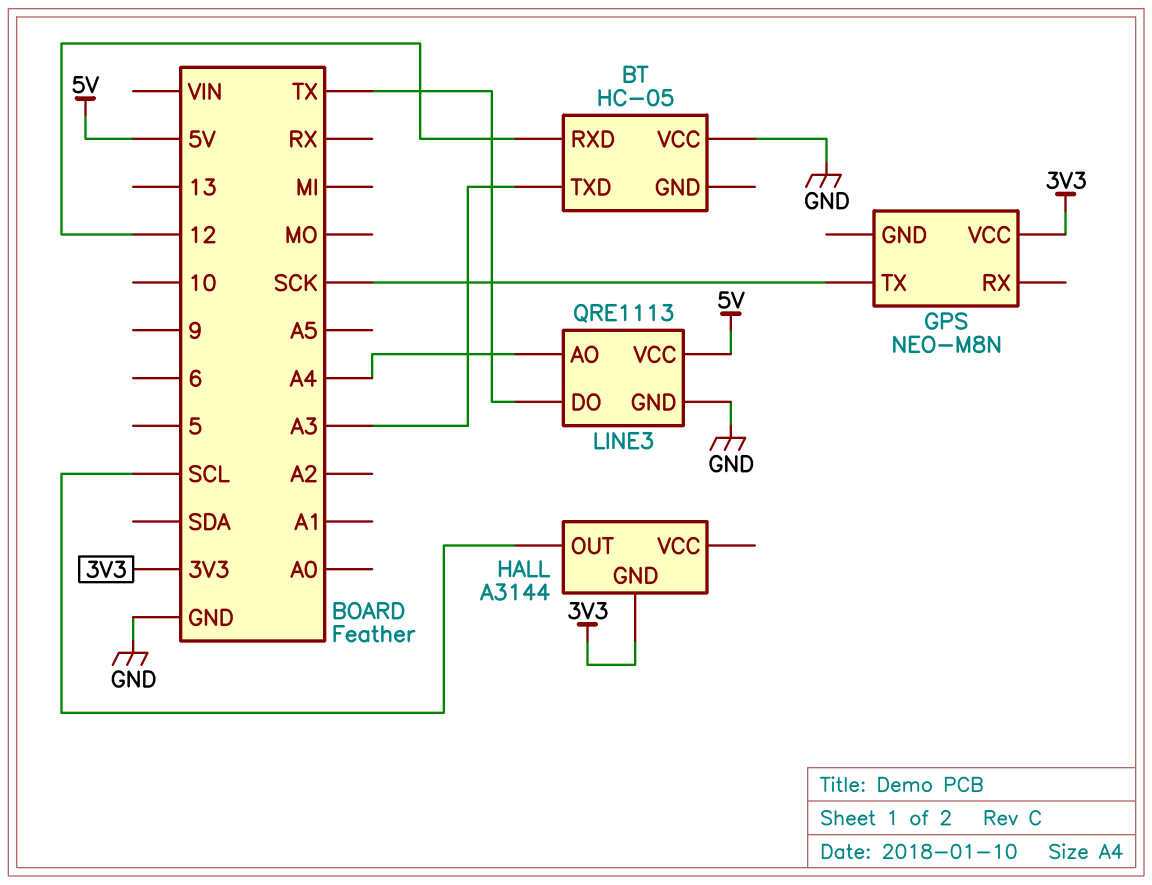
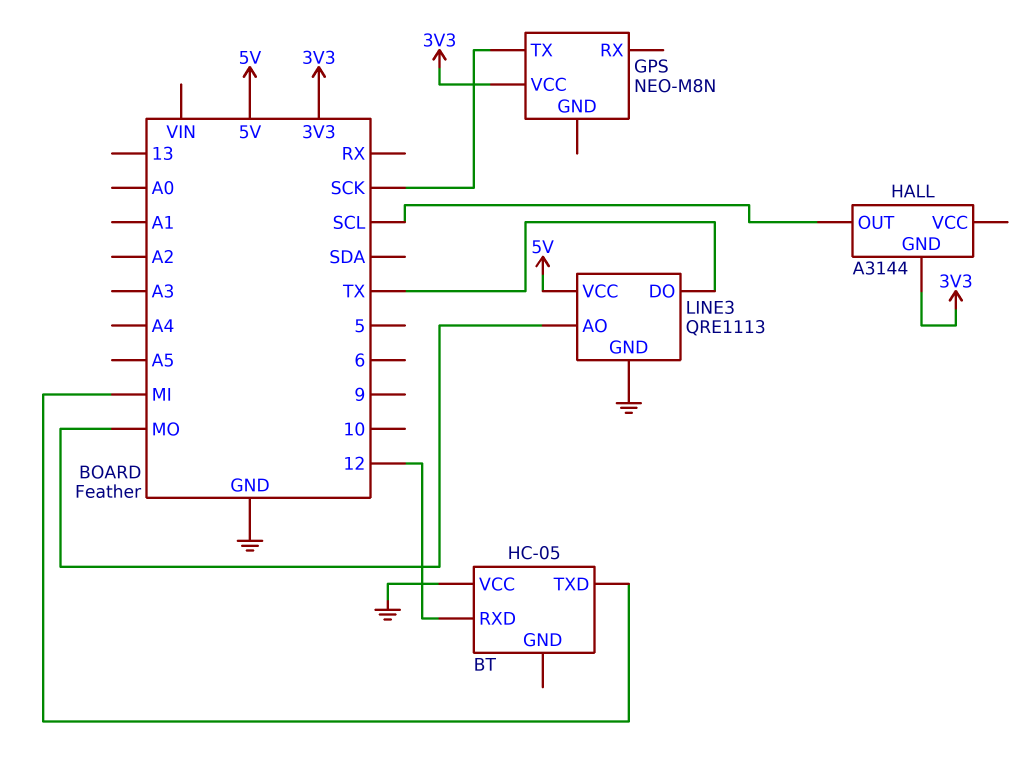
BT pin TXD: A3 -> MI
LINE3 pin AO: A4 -> MO

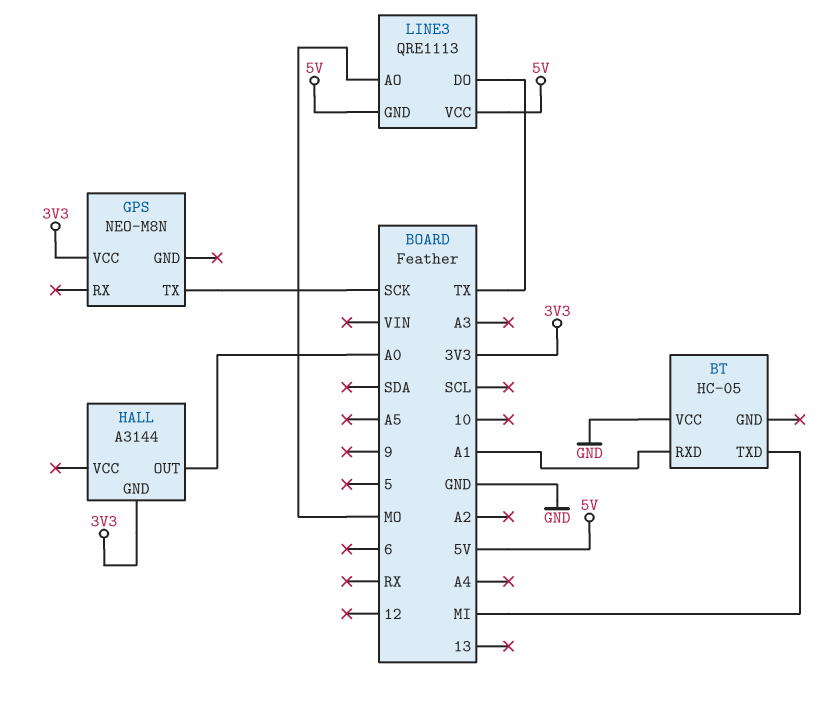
BT pin RXD: 12 -> A1
HALL pin OUT: SCL -> A0
LINE3 pin GND: GND -> 5V

